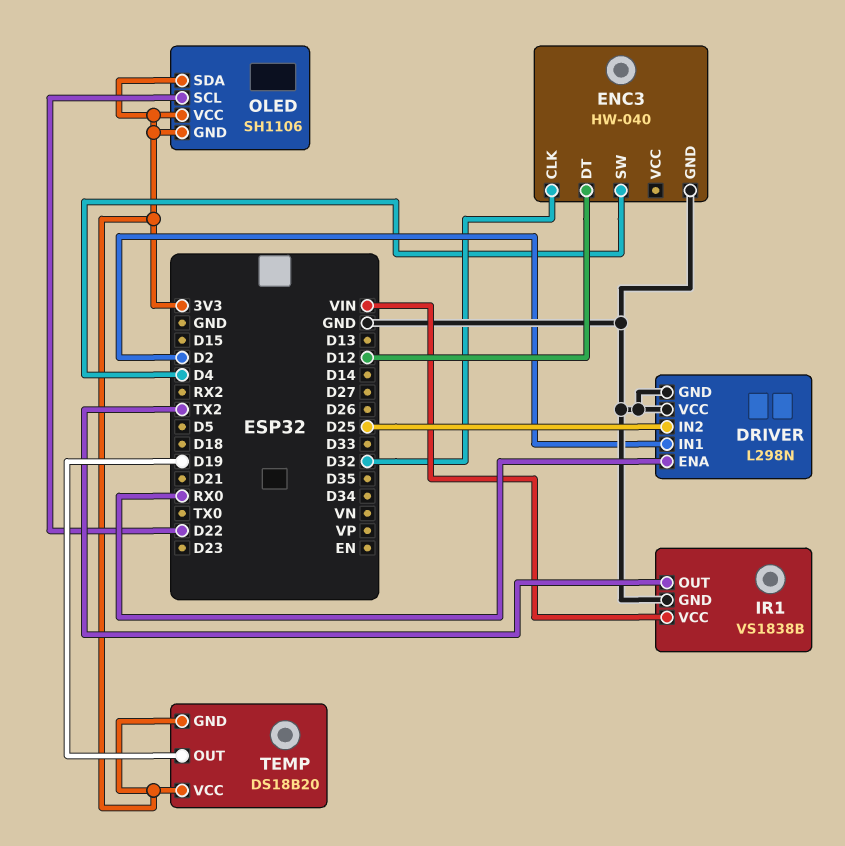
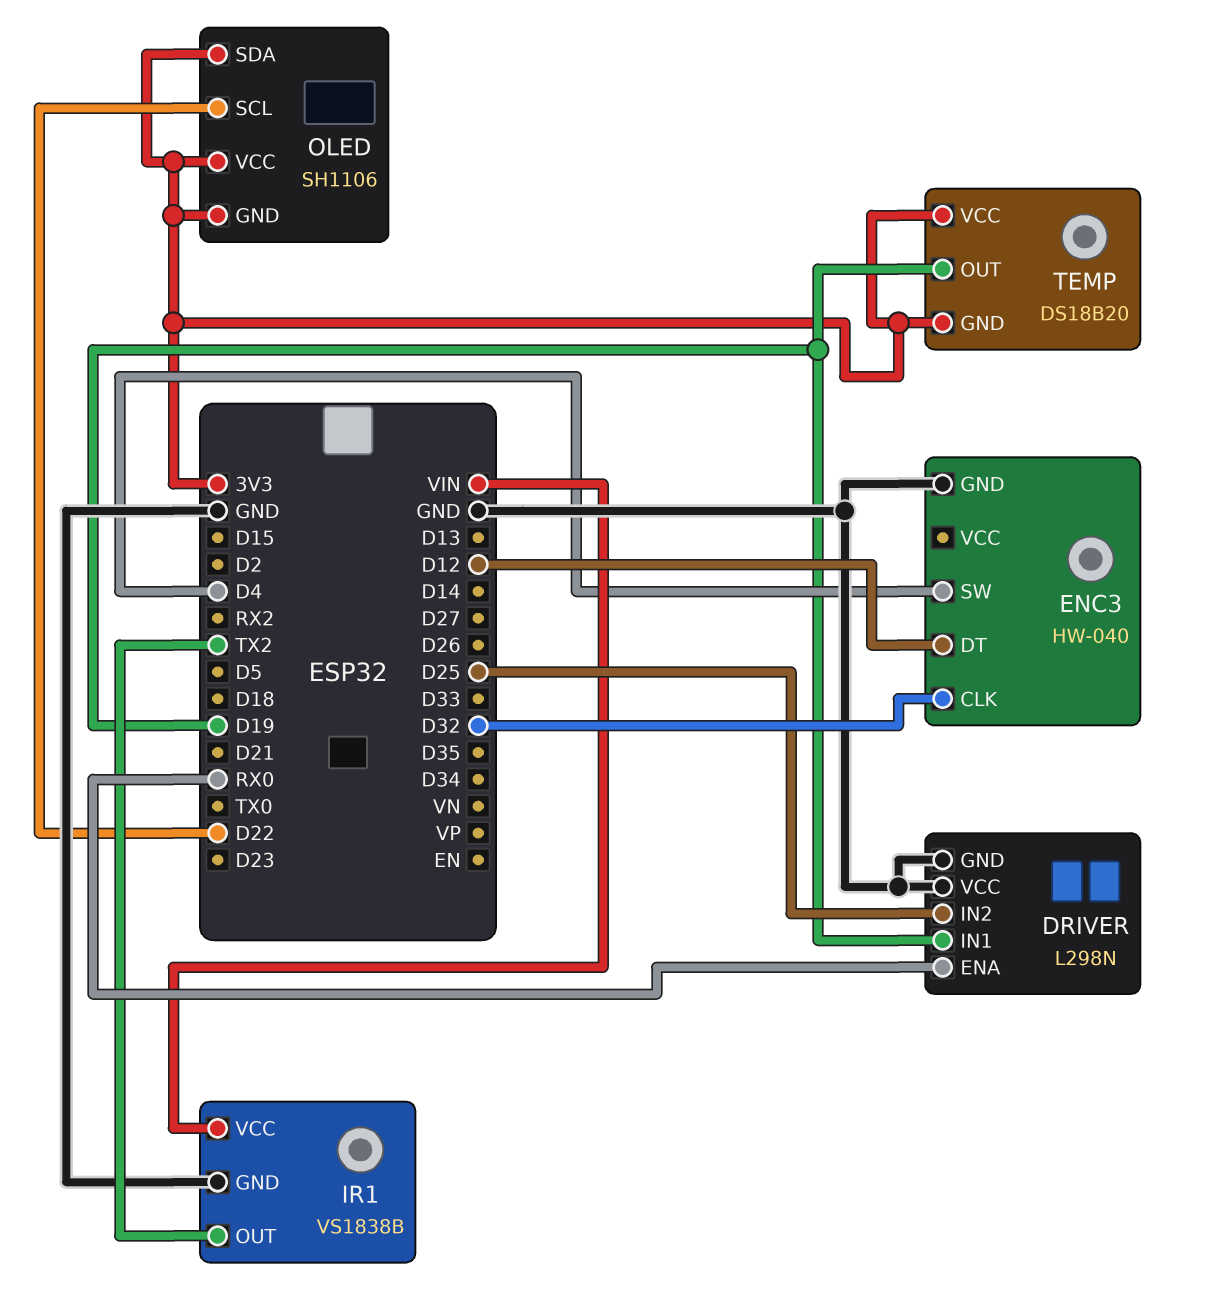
DRIVER pin IN1: D2 -> D19

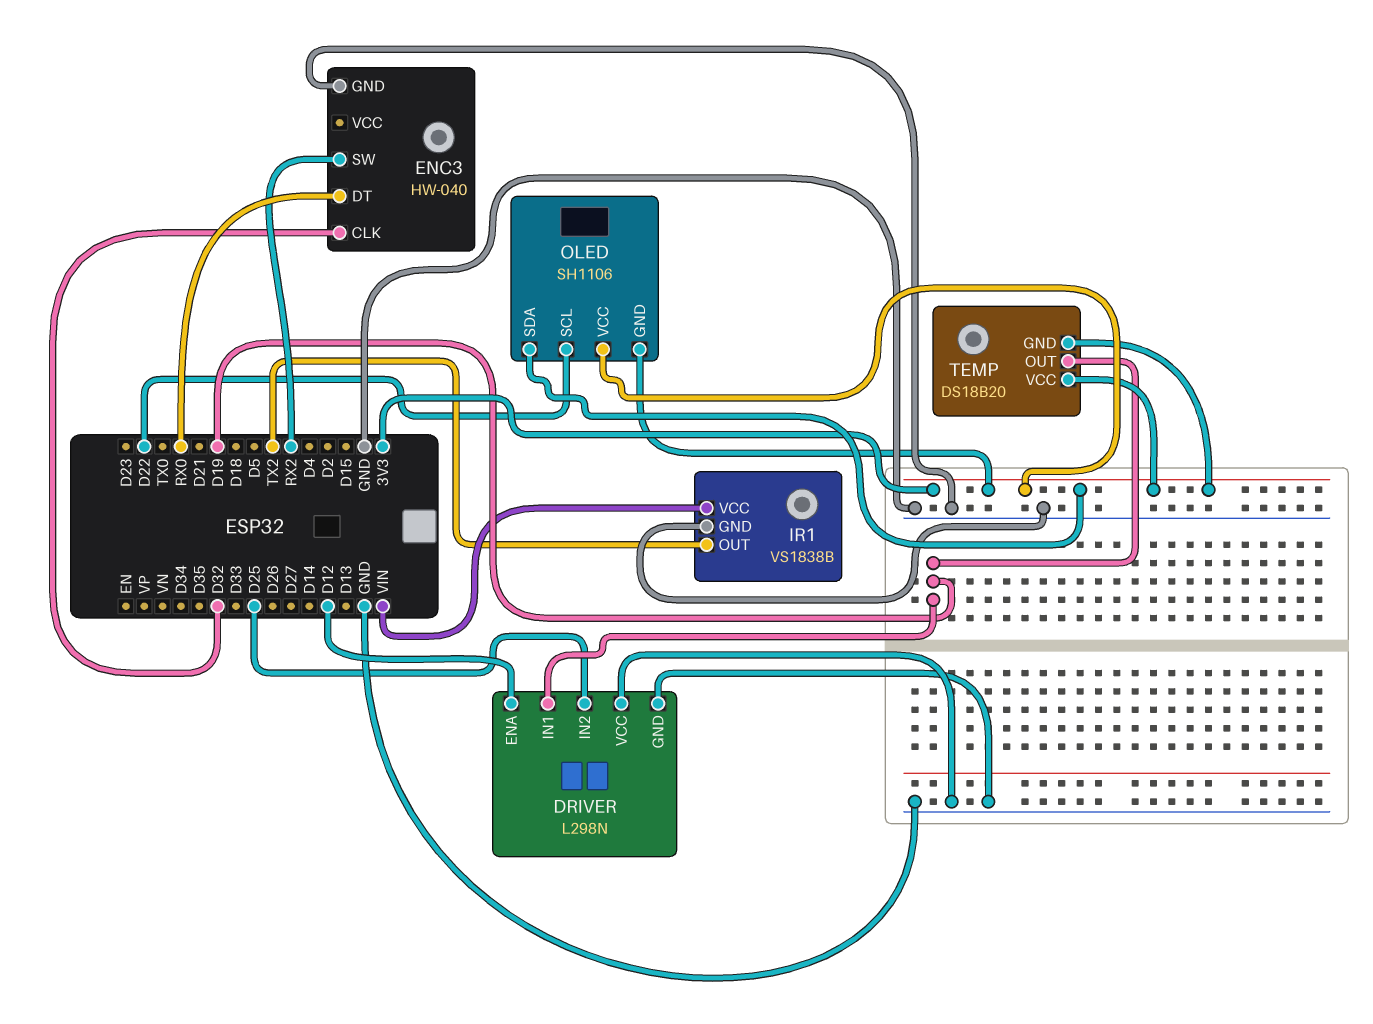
DRIVER pin ENA: RX0 -> D12
ENC3 pin DT: D12 -> RX0
ENC3 pin SW: D4 -> RX2

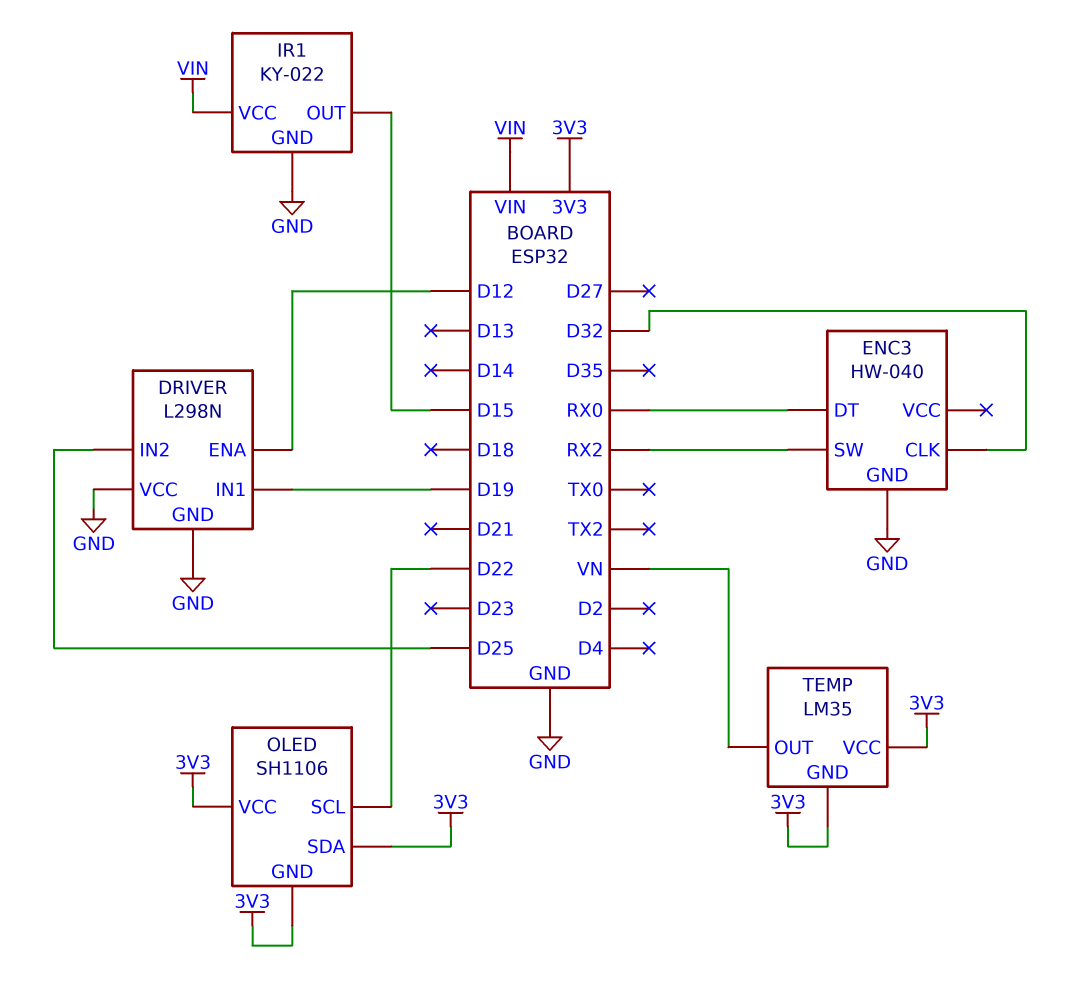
IR1: VS1838B -> KY-022
IR1 pin OUT: TX2 -> D15
TEMP: DS18B20 -> LM35
TEMP pin OUT: D19 -> VN

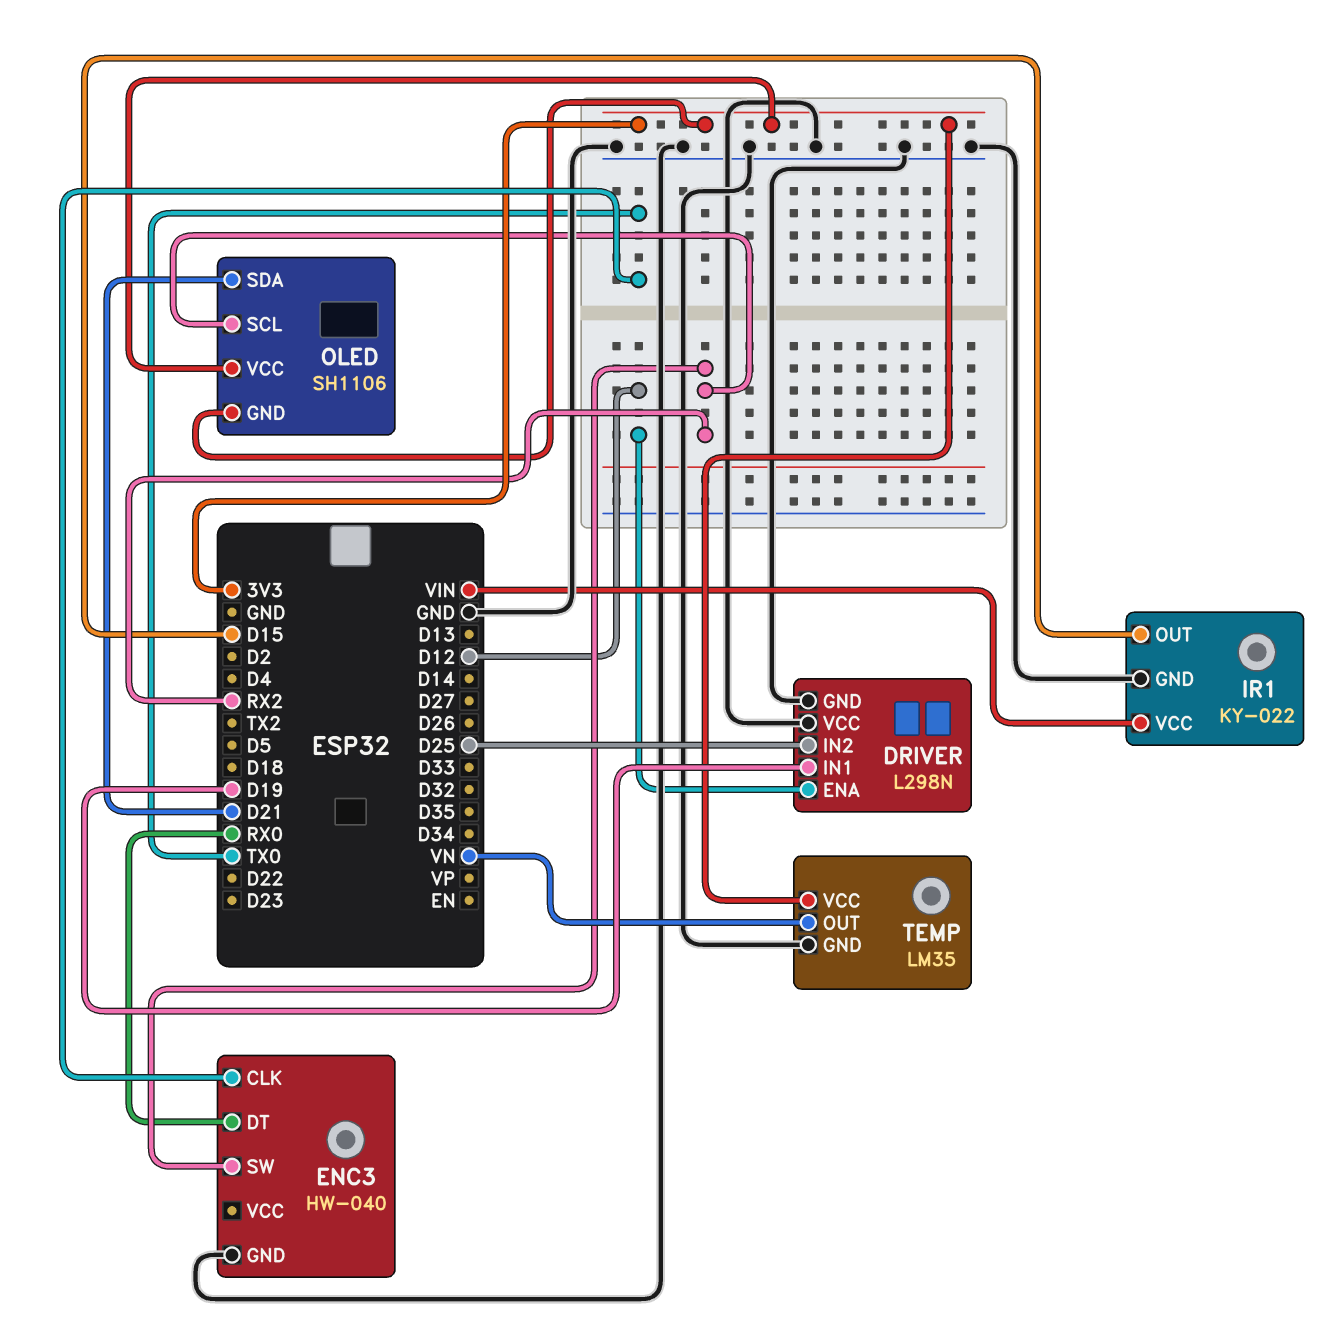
ENC3 pin CLK: D32 -> TX0
OLED pin SCL: D22 -> RX2
OLED pin SDA: 3V3 -> D21
TEMP pin GND: 3V3 -> GND

